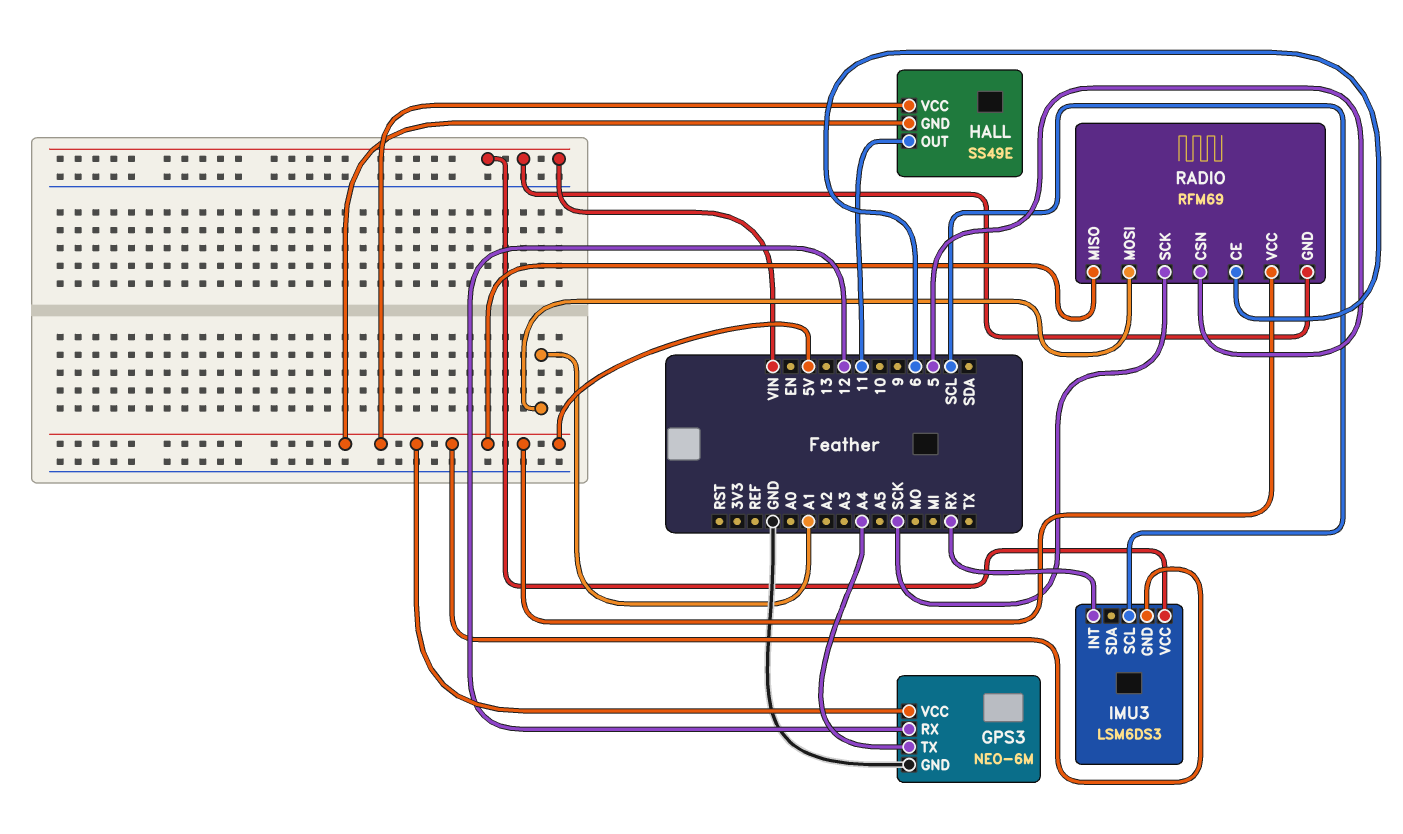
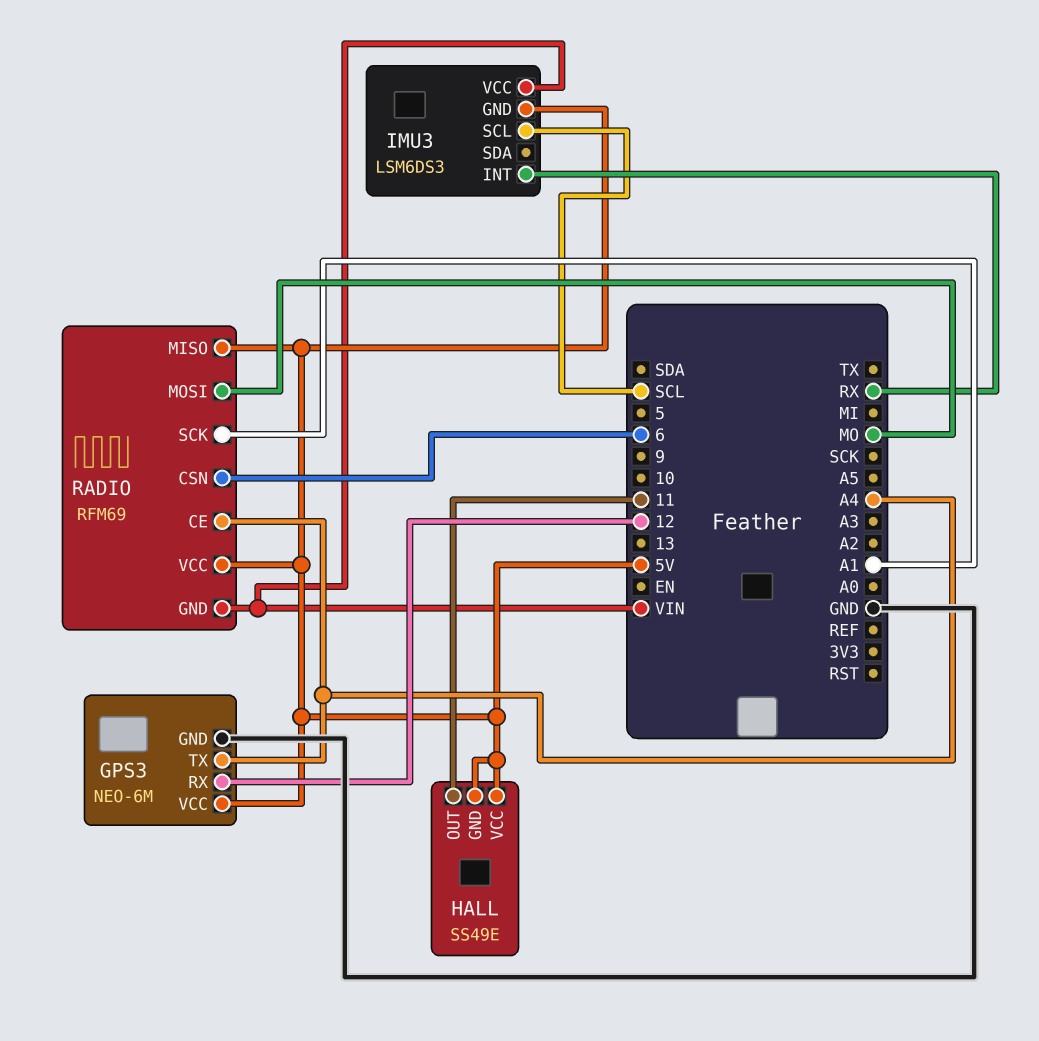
RADIO pin CE: 6 -> A4
RADIO pin CSN: 5 -> 6
RADIO pin MOSI: A1 -> MO
RADIO pin SCK: SCK -> A1

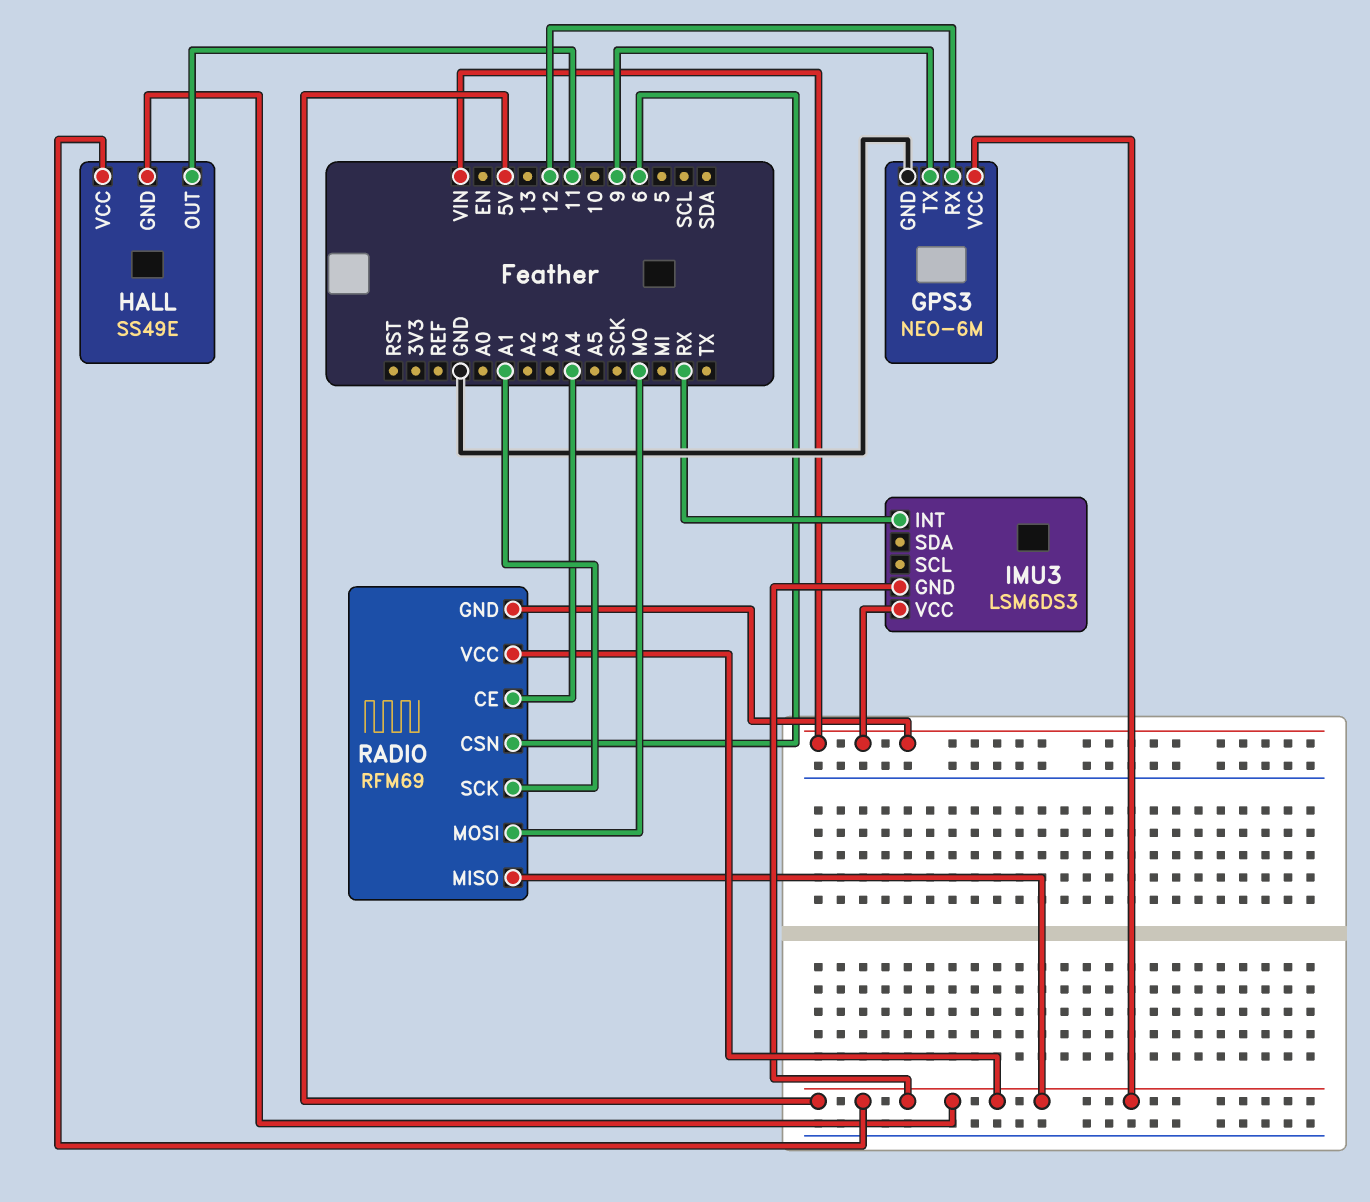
GPS3 pin TX: A4 -> 9
IMU3 pin SCL: SCL -> none

